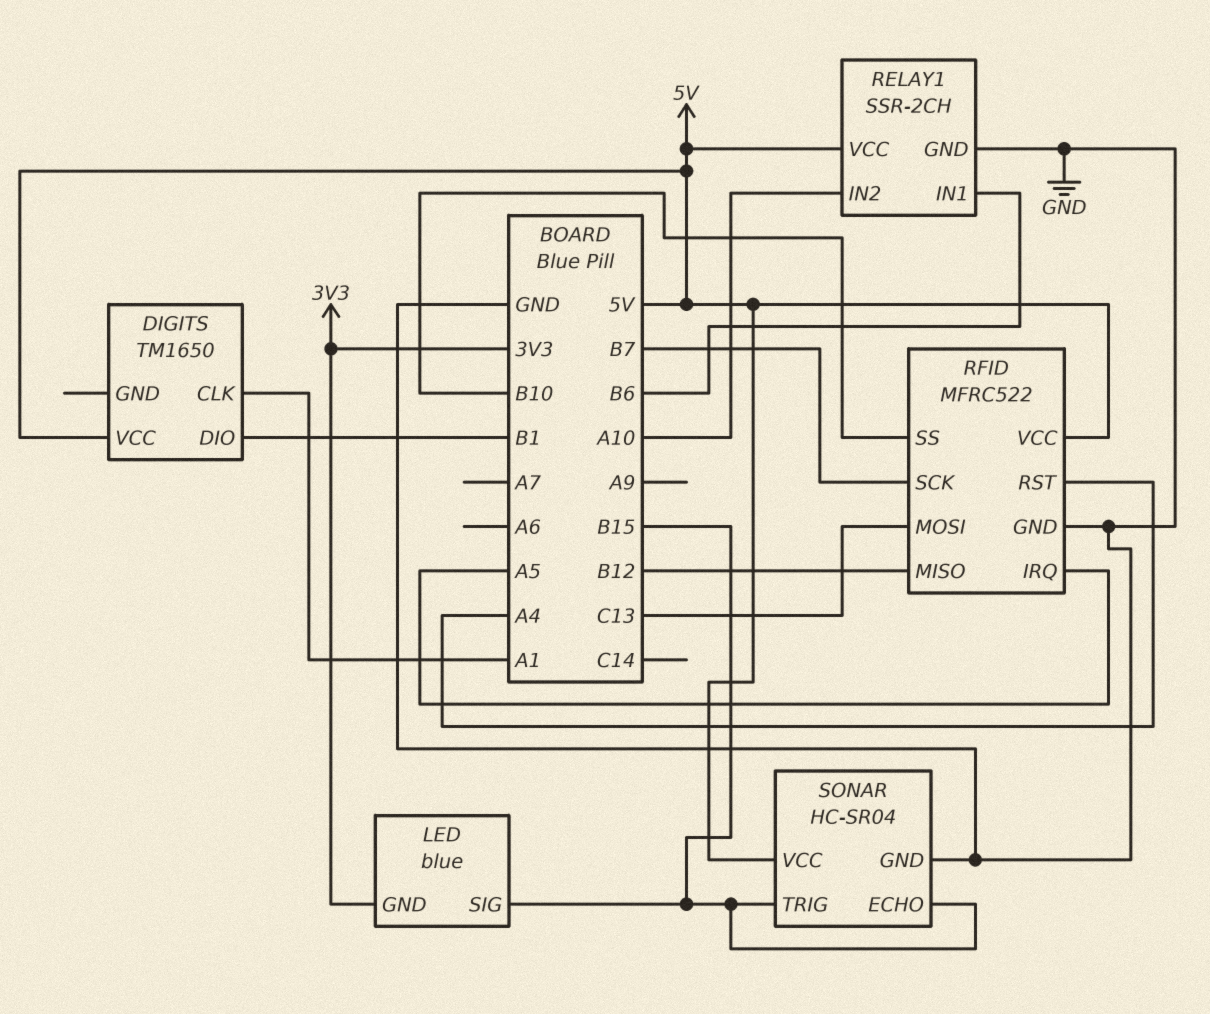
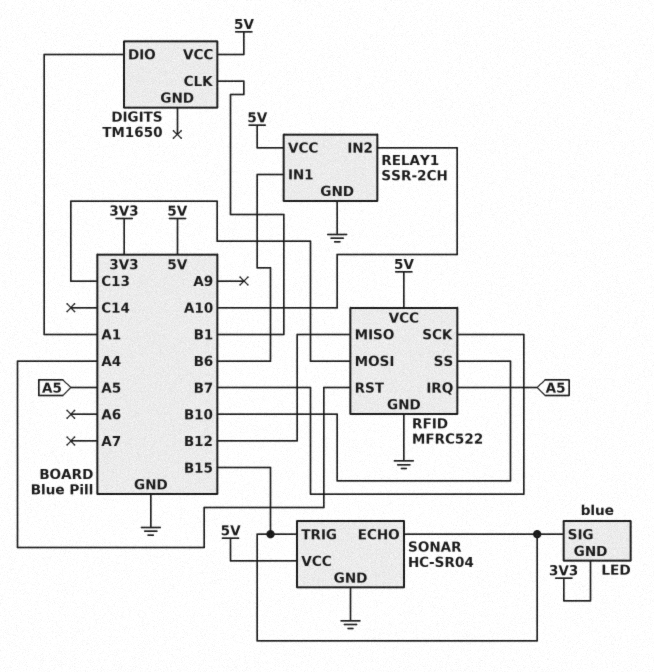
DIGITS pin CLK: A1 -> B1
DIGITS pin DIO: B1 -> A1

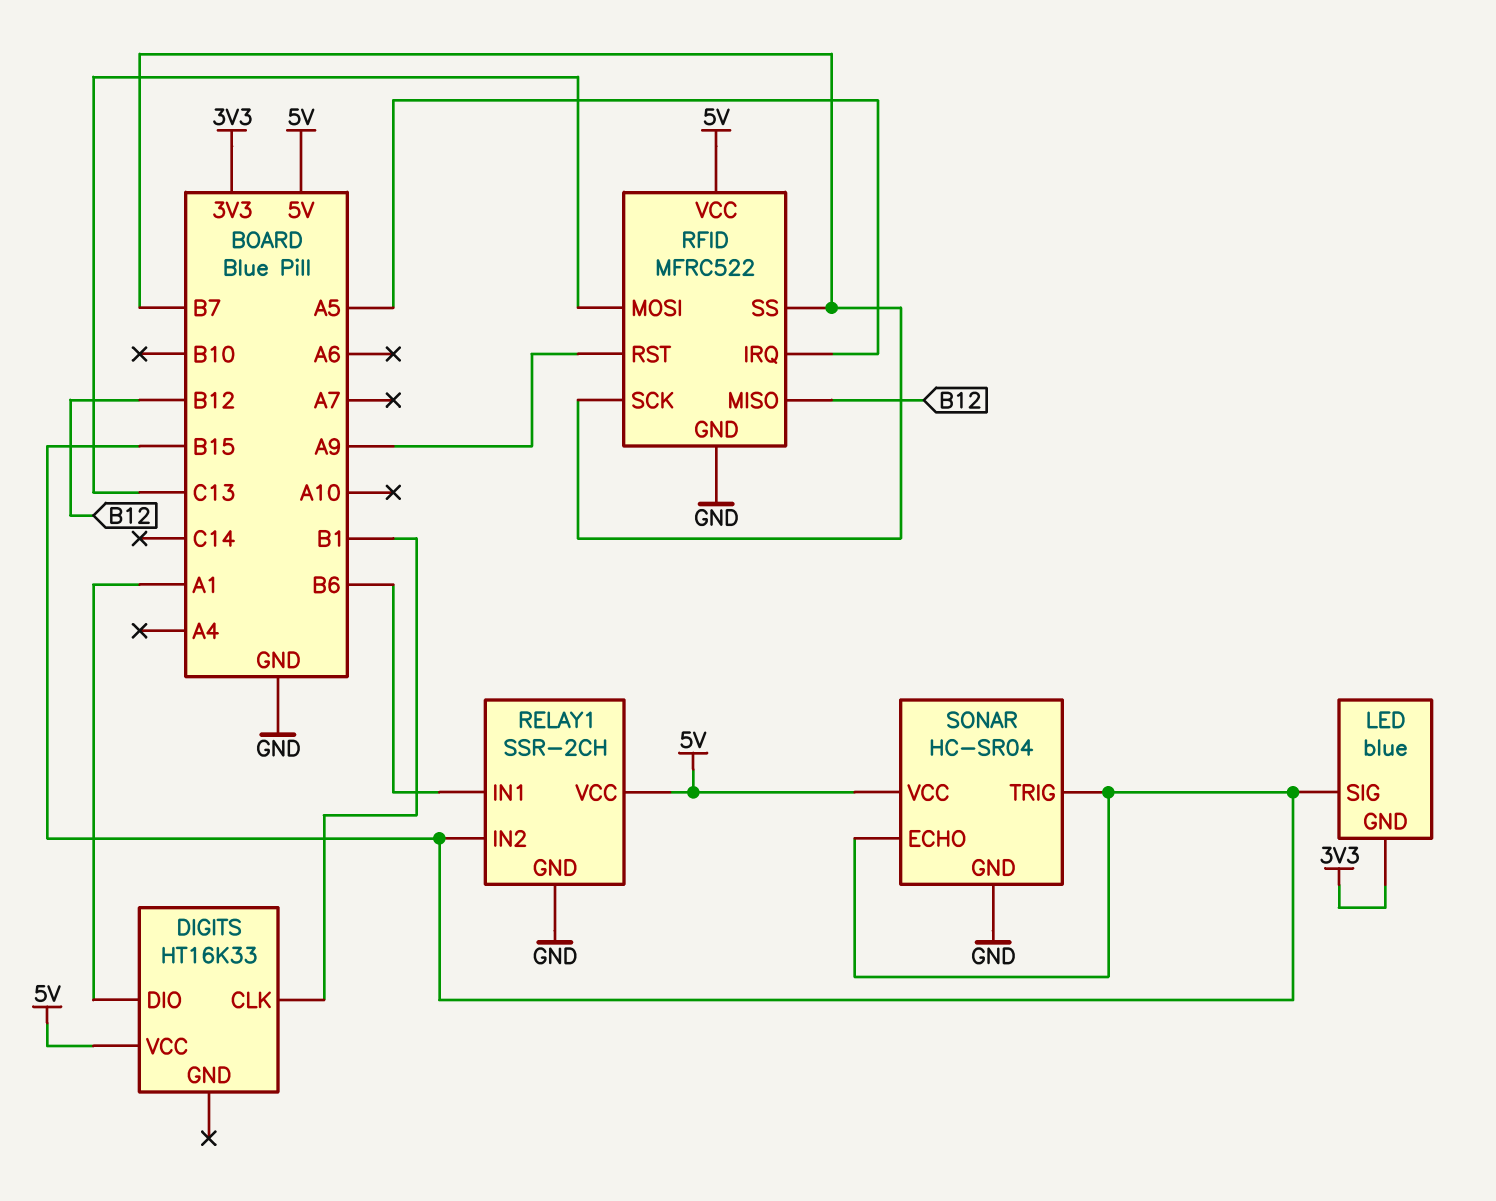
DIGITS: TM1650 -> HT16K33
RELAY1 pin IN2: A10 -> B15
RFID pin RST: A4 -> A9
RFID pin SS: B10 -> B7

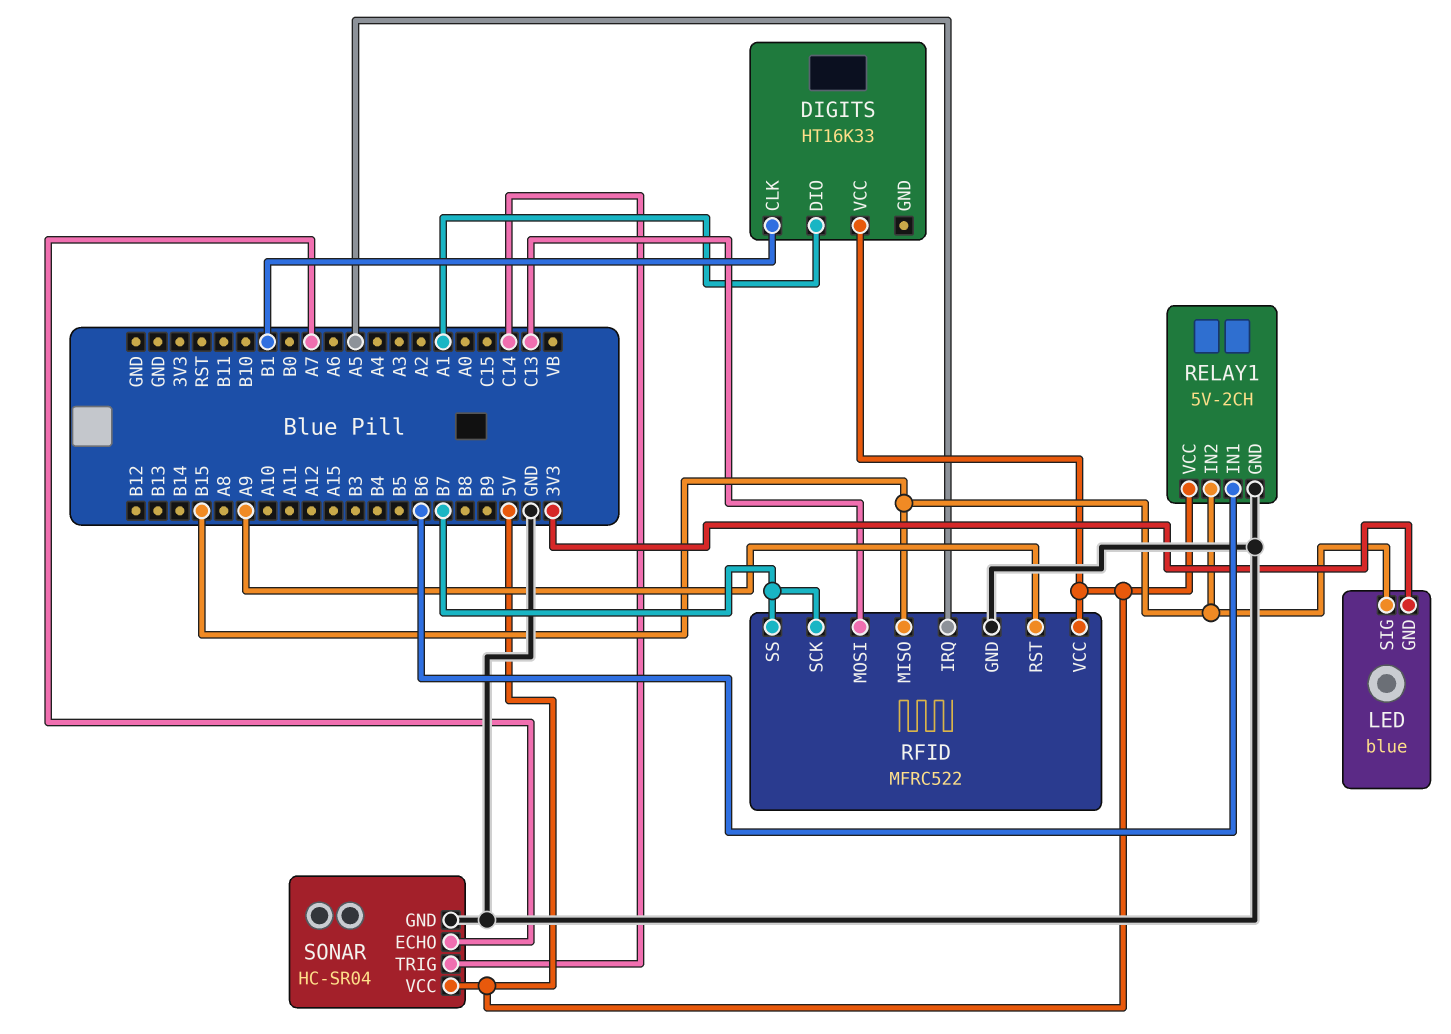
RELAY1: SSR-2CH -> 5V-2CH
RFID pin MISO: B12 -> B15
SONAR pin ECHO: B15 -> A7
SONAR pin TRIG: B15 -> C14

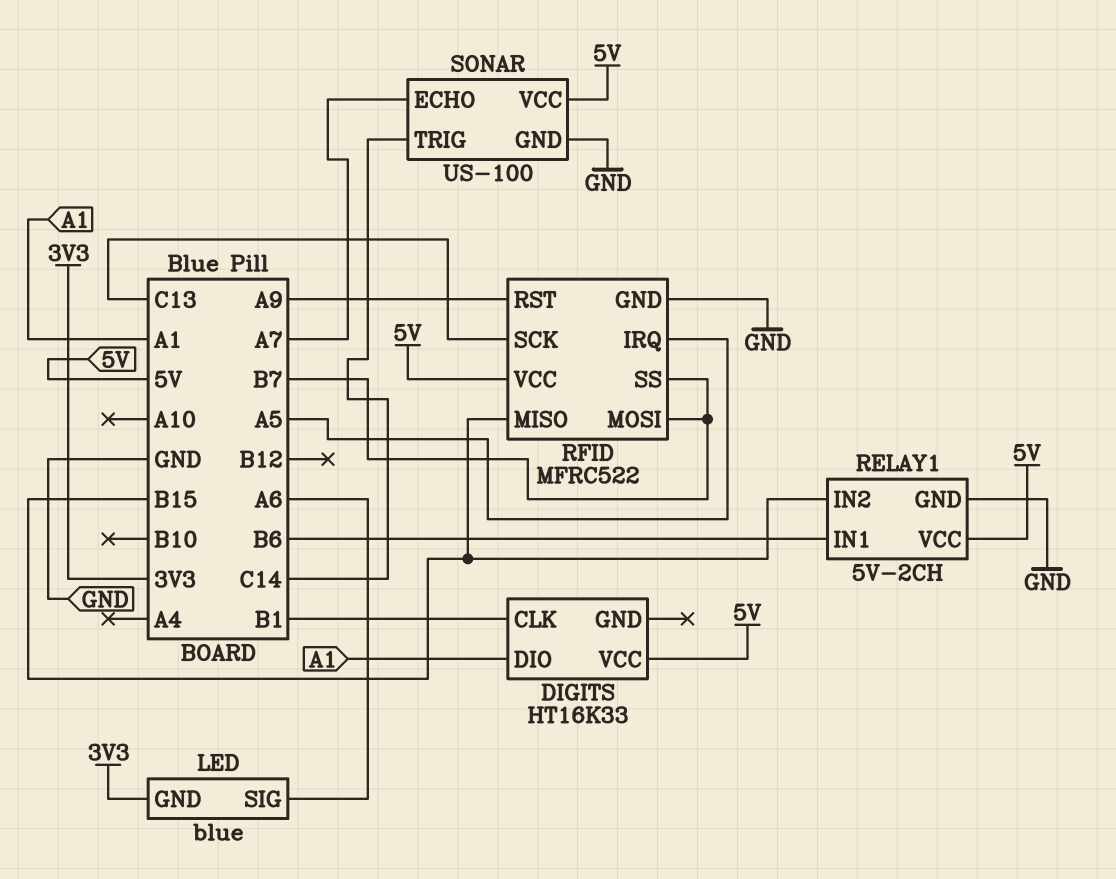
LED pin SIG: B15 -> A6
RFID pin MOSI: C13 -> B7
RFID pin SCK: B7 -> C13
SONAR: HC-SR04 -> US-100

